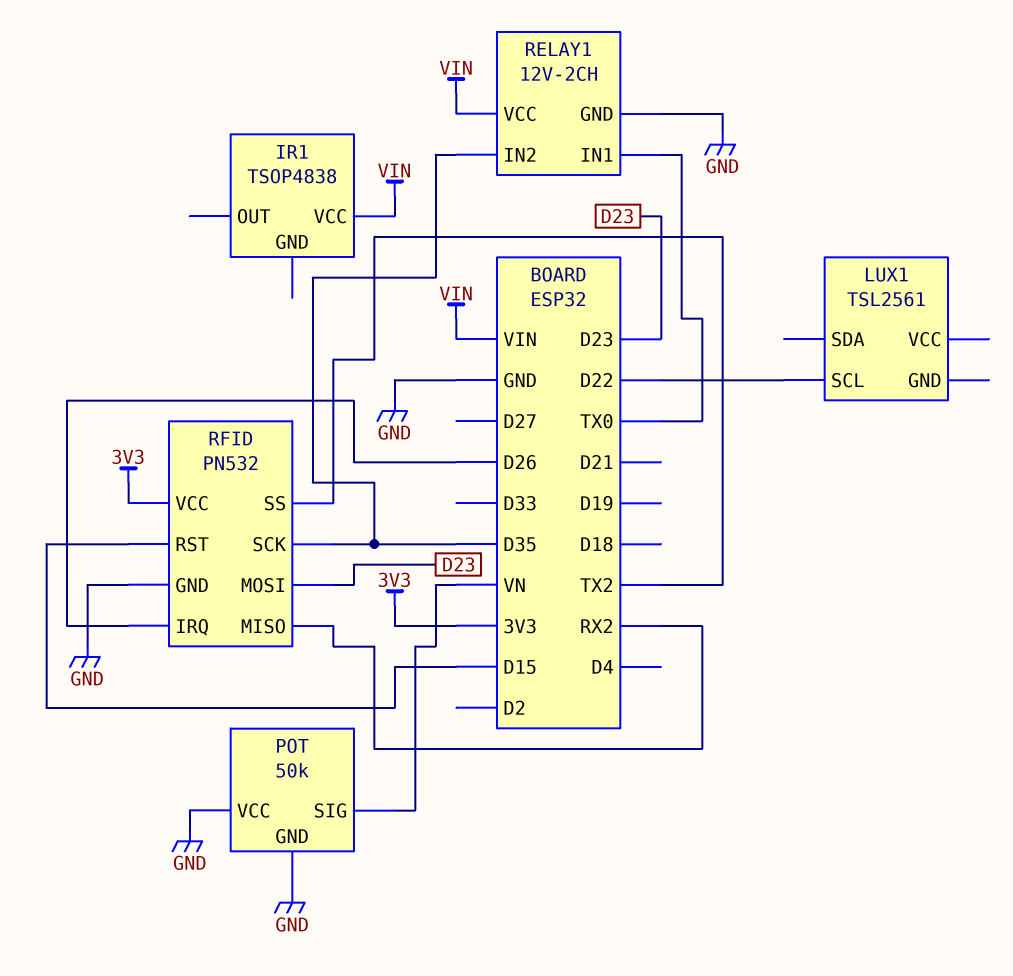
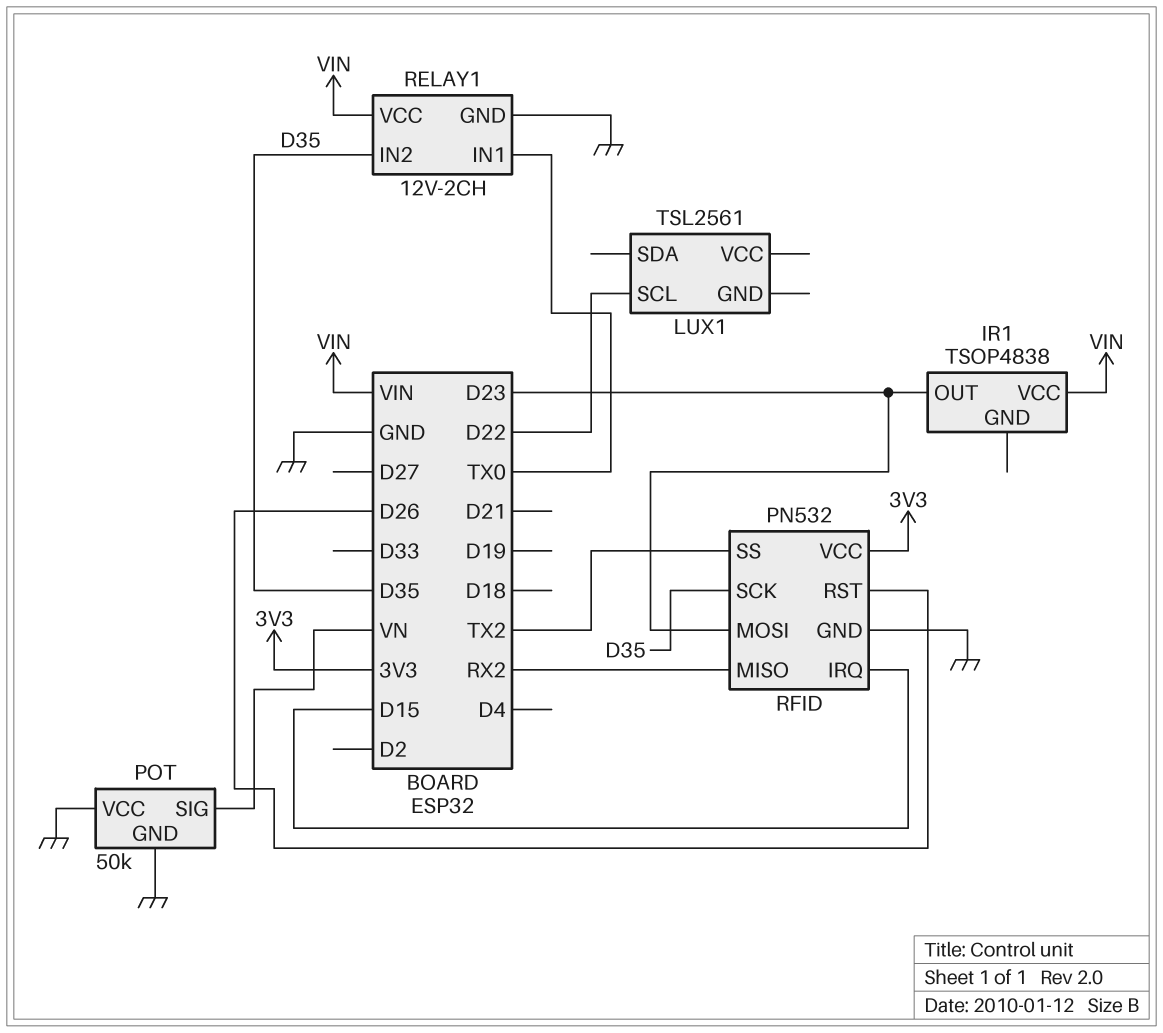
IR1 pin OUT: none -> D23
RFID pin IRQ: D26 -> D15
RFID pin RST: D15 -> D26

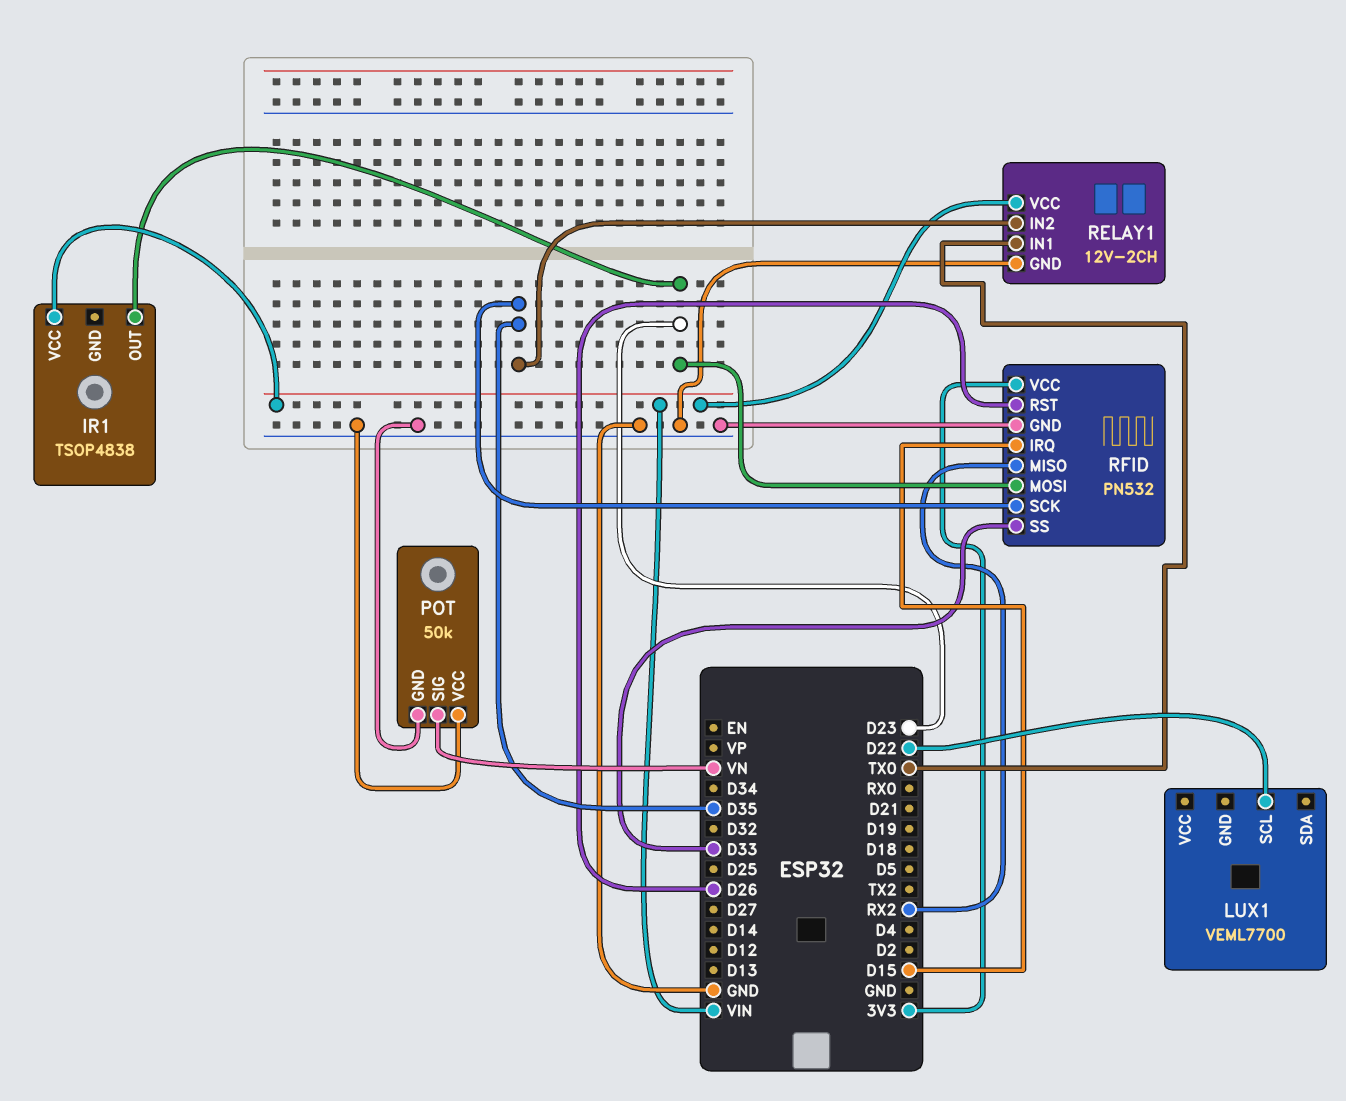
LUX1: TSL2561 -> VEML7700
RFID pin SS: TX2 -> D33

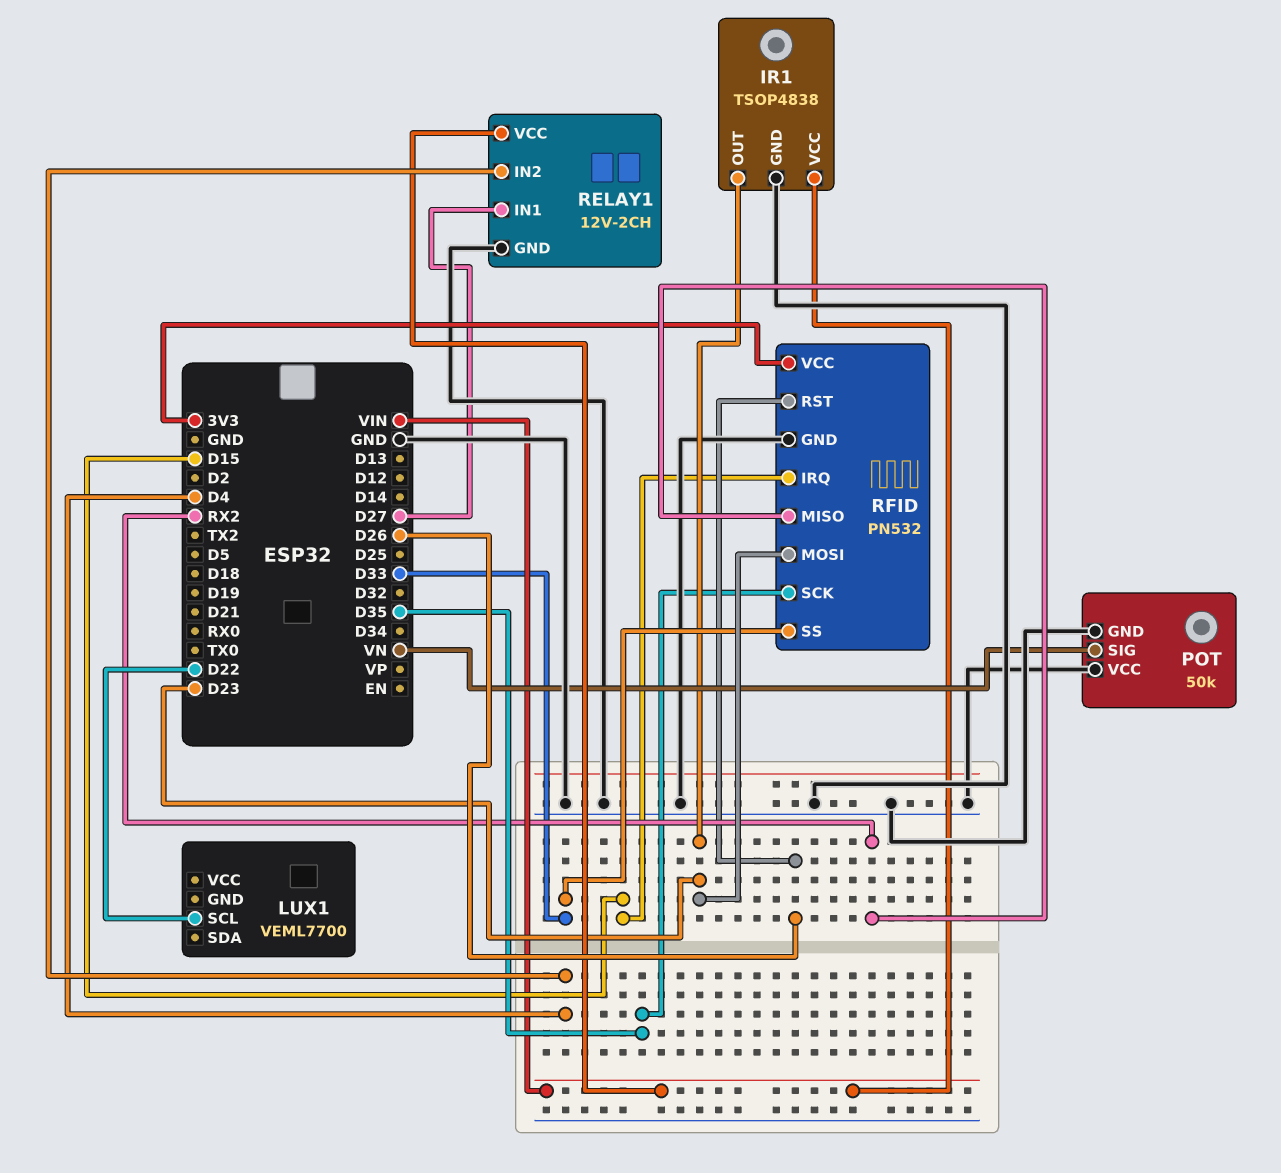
IR1 pin GND: none -> GND
RELAY1 pin IN1: TX0 -> D27
RELAY1 pin IN2: D35 -> D4

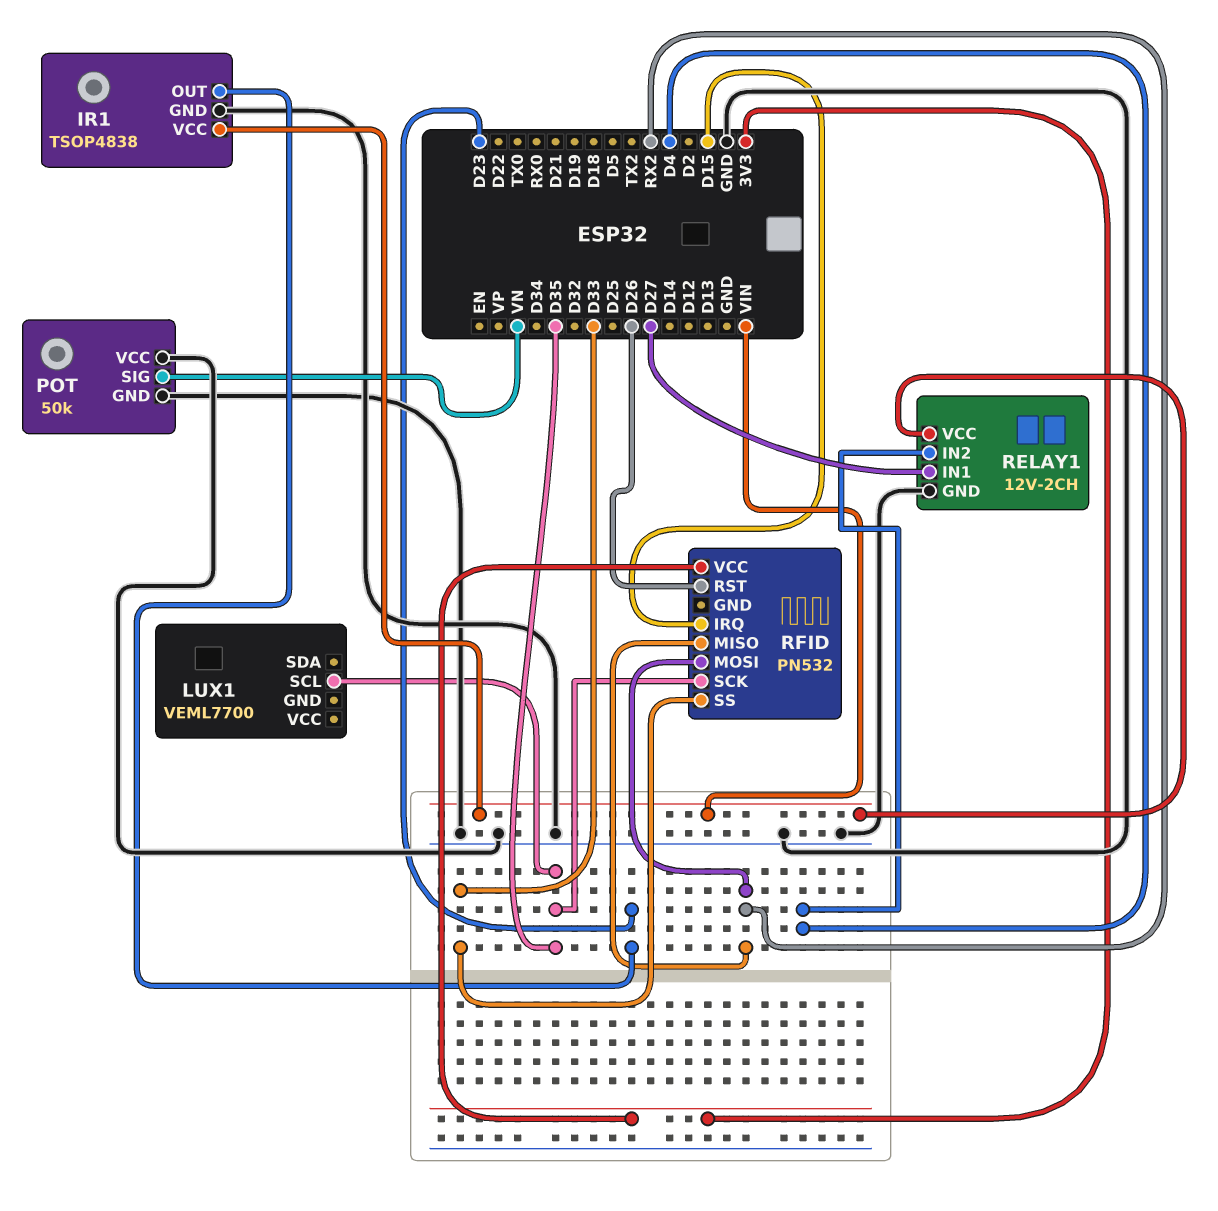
LUX1 pin SCL: D22 -> D35
RFID pin GND: GND -> none
RFID pin MOSI: D23 -> RX2

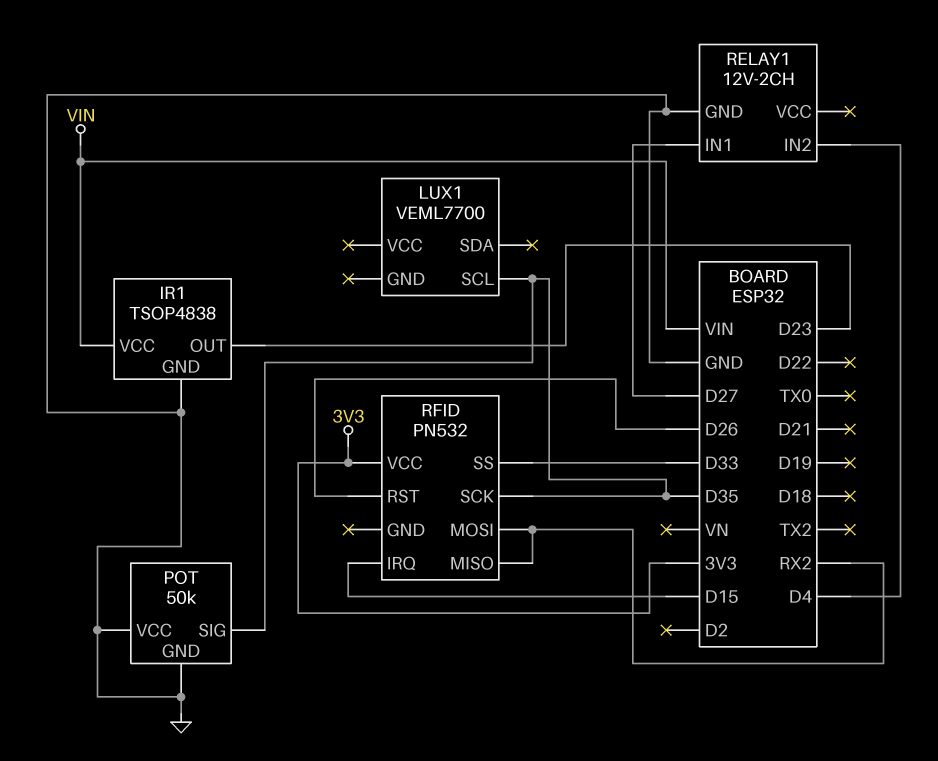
POT pin SIG: VN -> D35
RELAY1 pin VCC: VIN -> none

